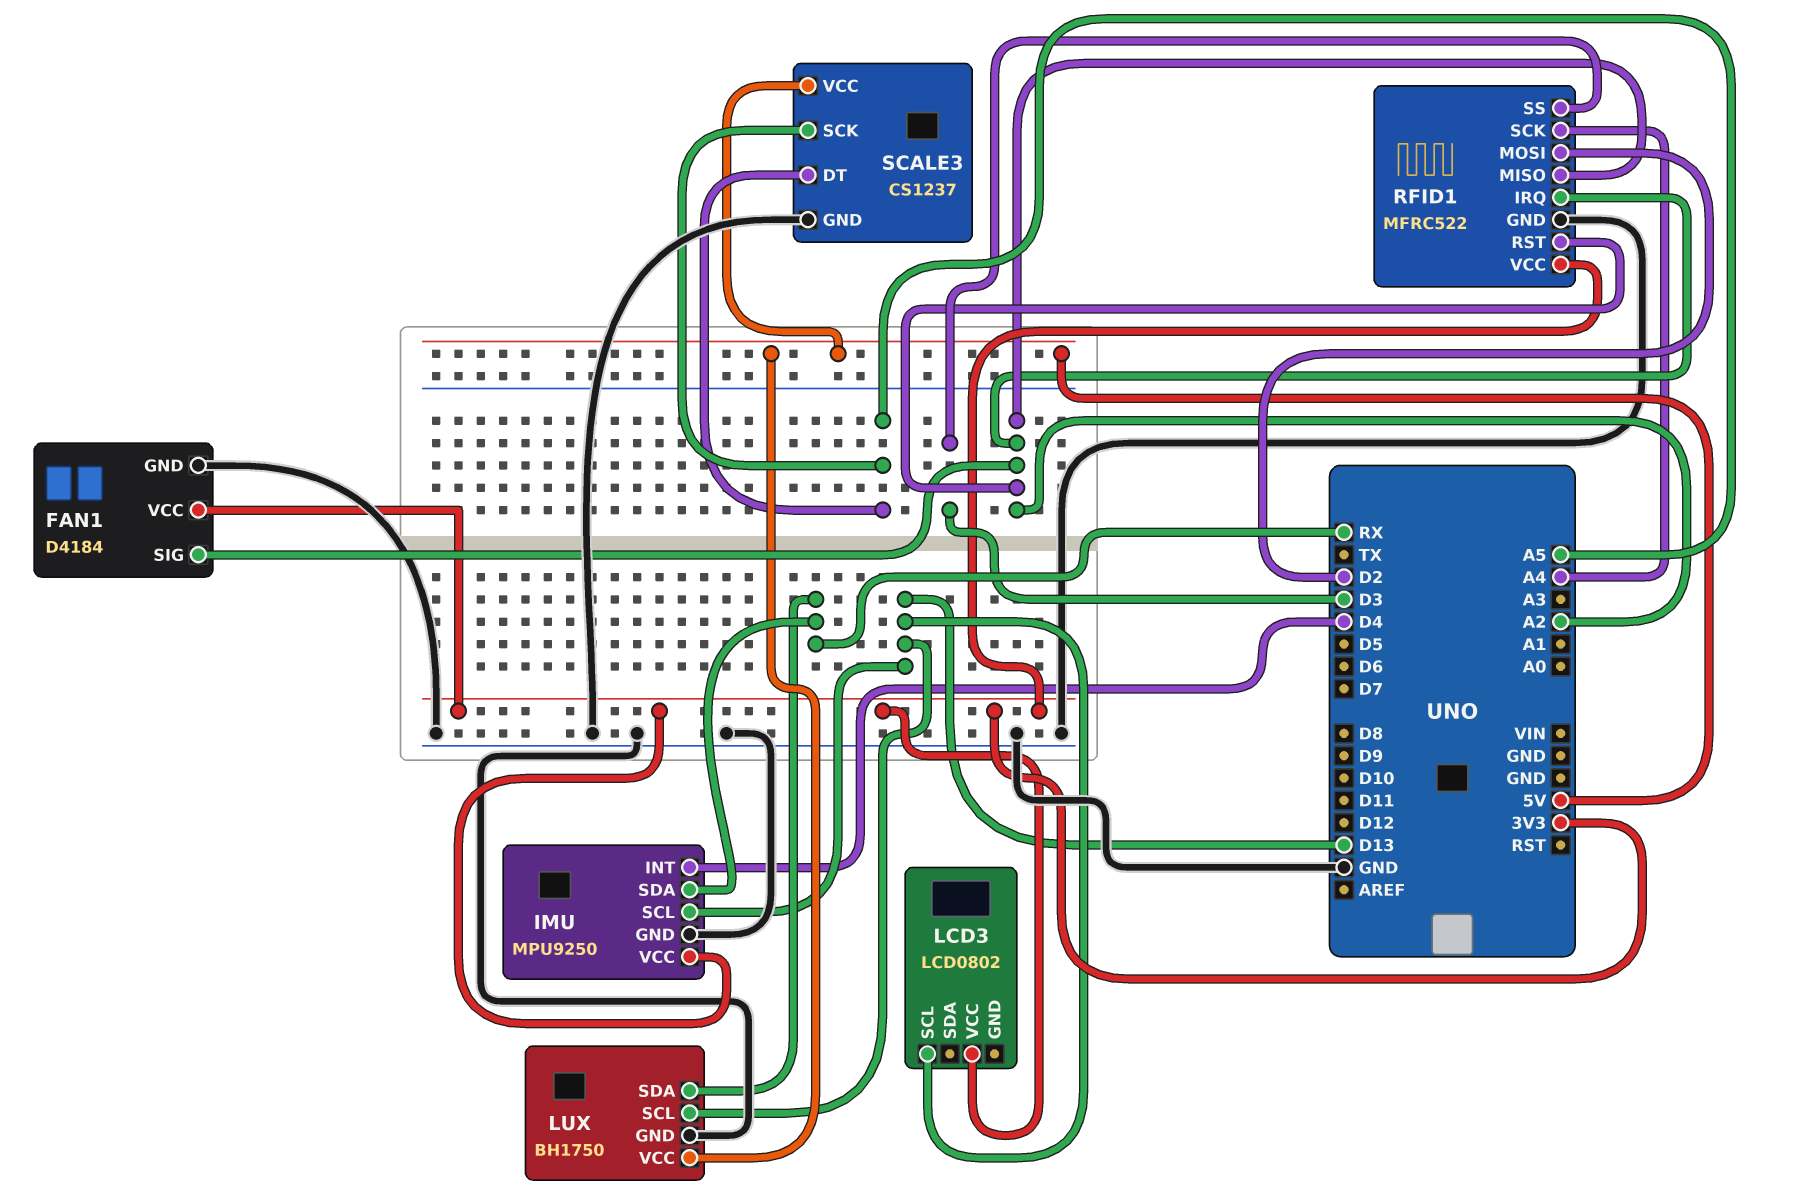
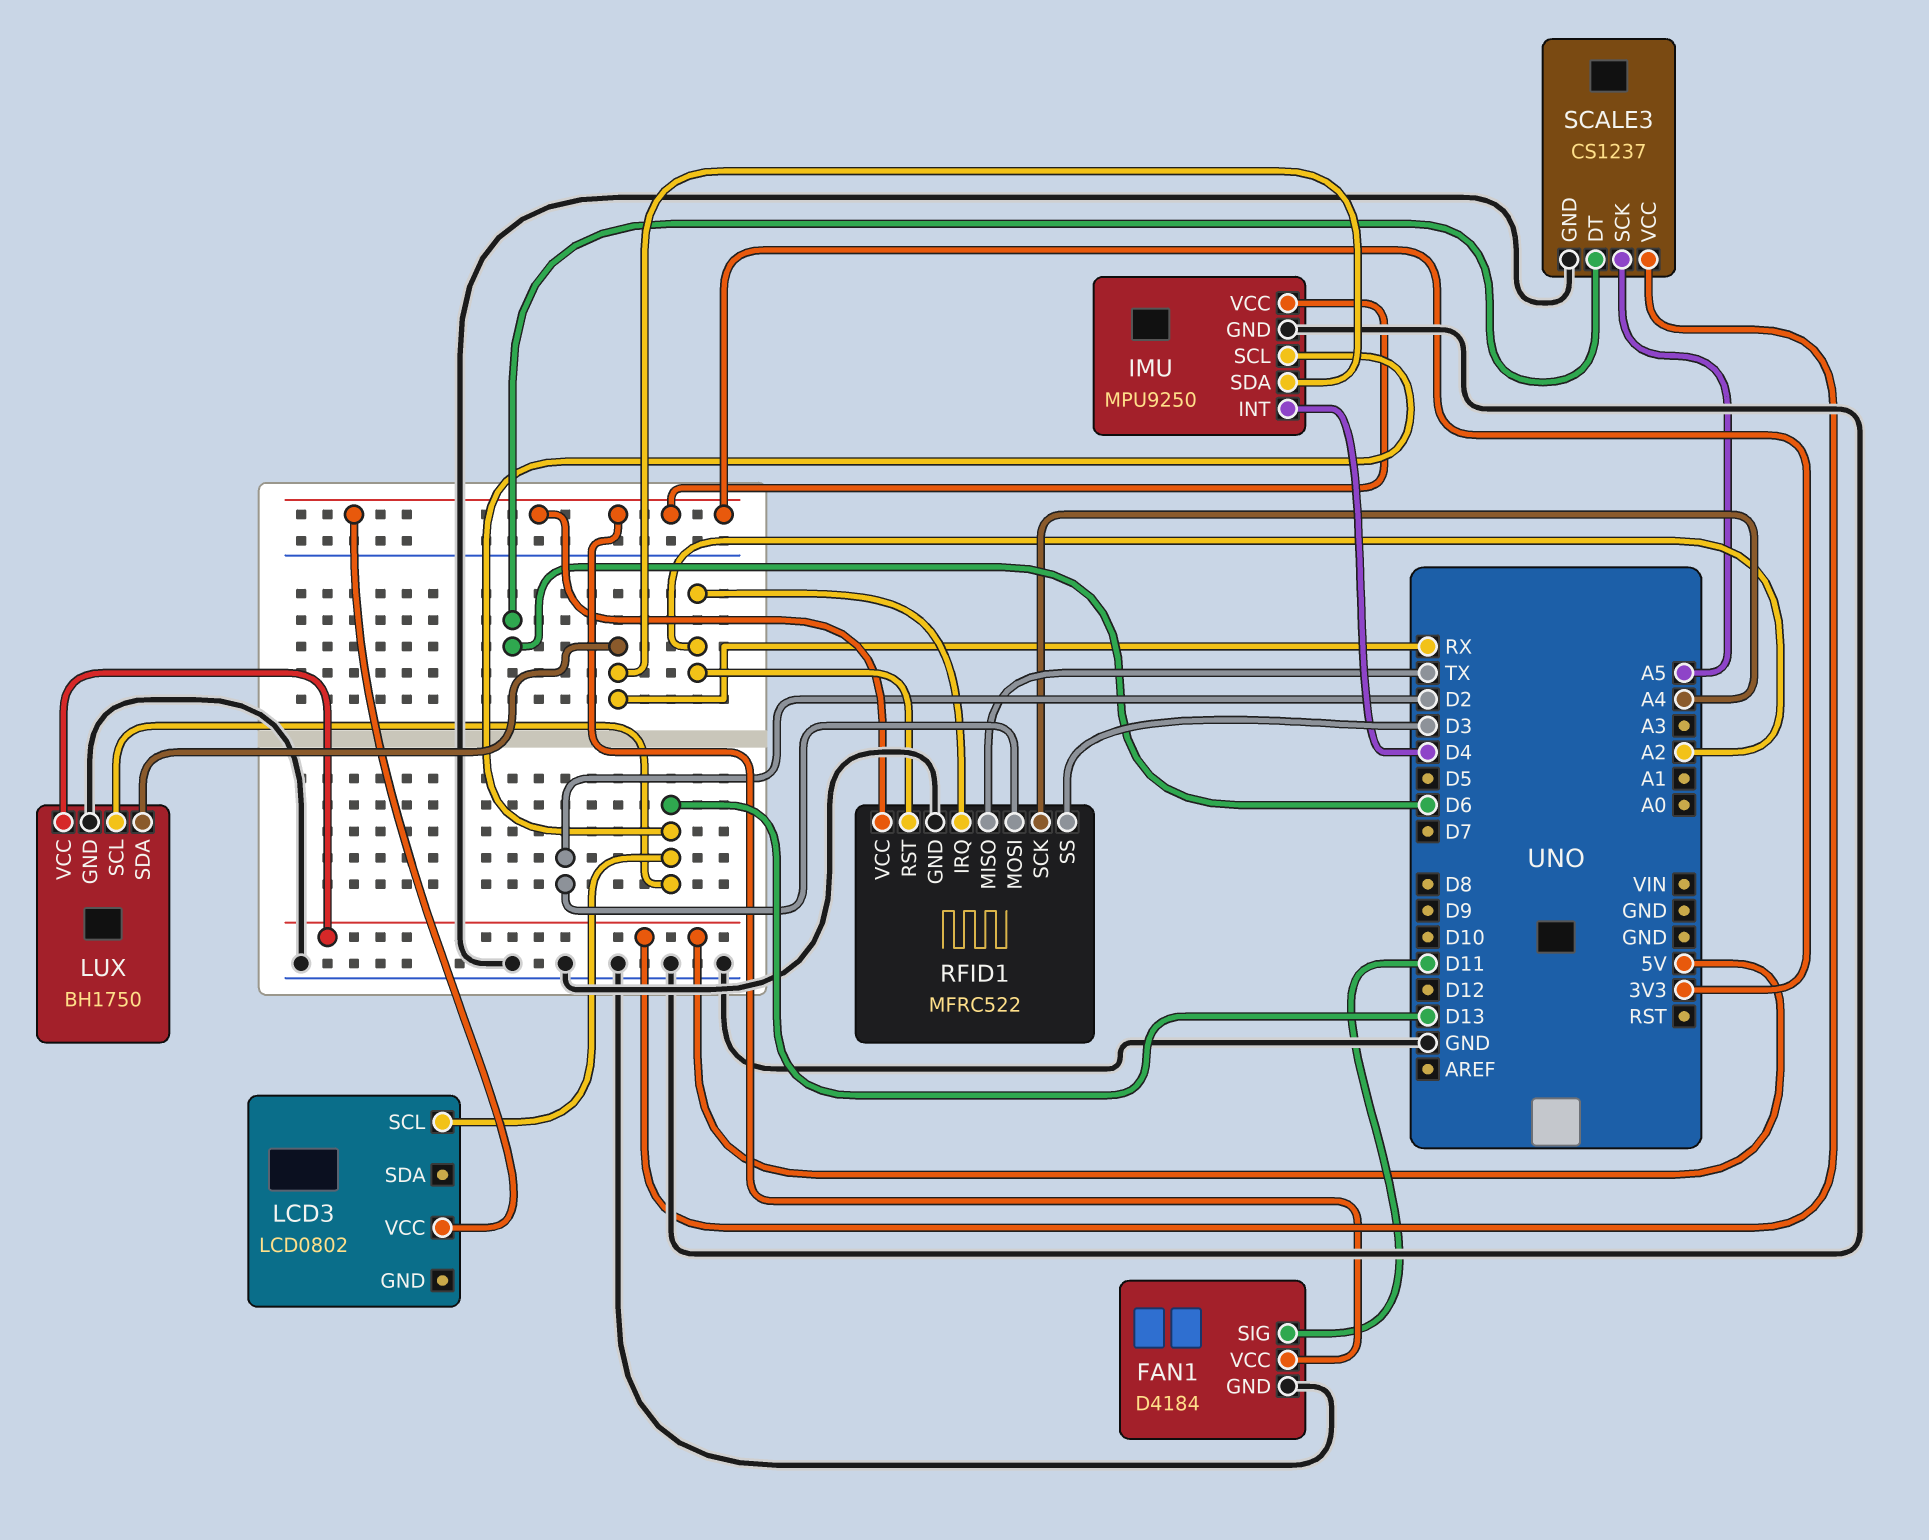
FAN1 pin SIG: A2 -> D11
RFID1 pin MISO: A2 -> TX
SCALE3 pin DT: A5 -> D6

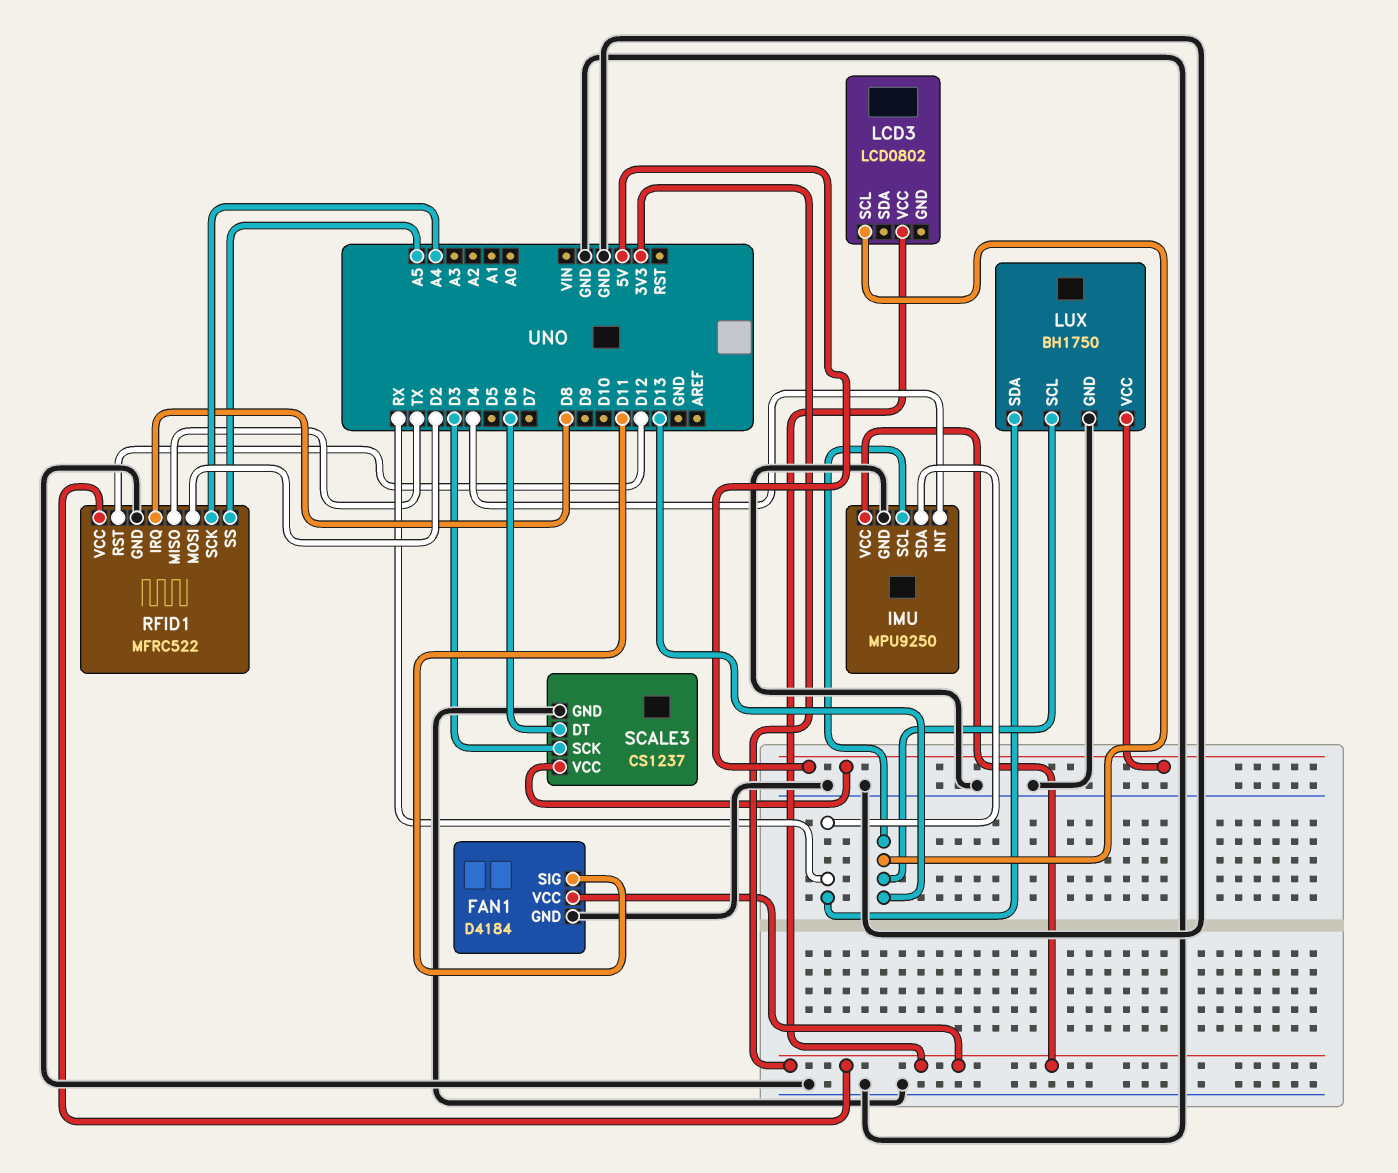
RFID1 pin IRQ: A2 -> D8
RFID1 pin RST: A2 -> D12
RFID1 pin SS: D3 -> A5
SCALE3 pin SCK: A5 -> D3

